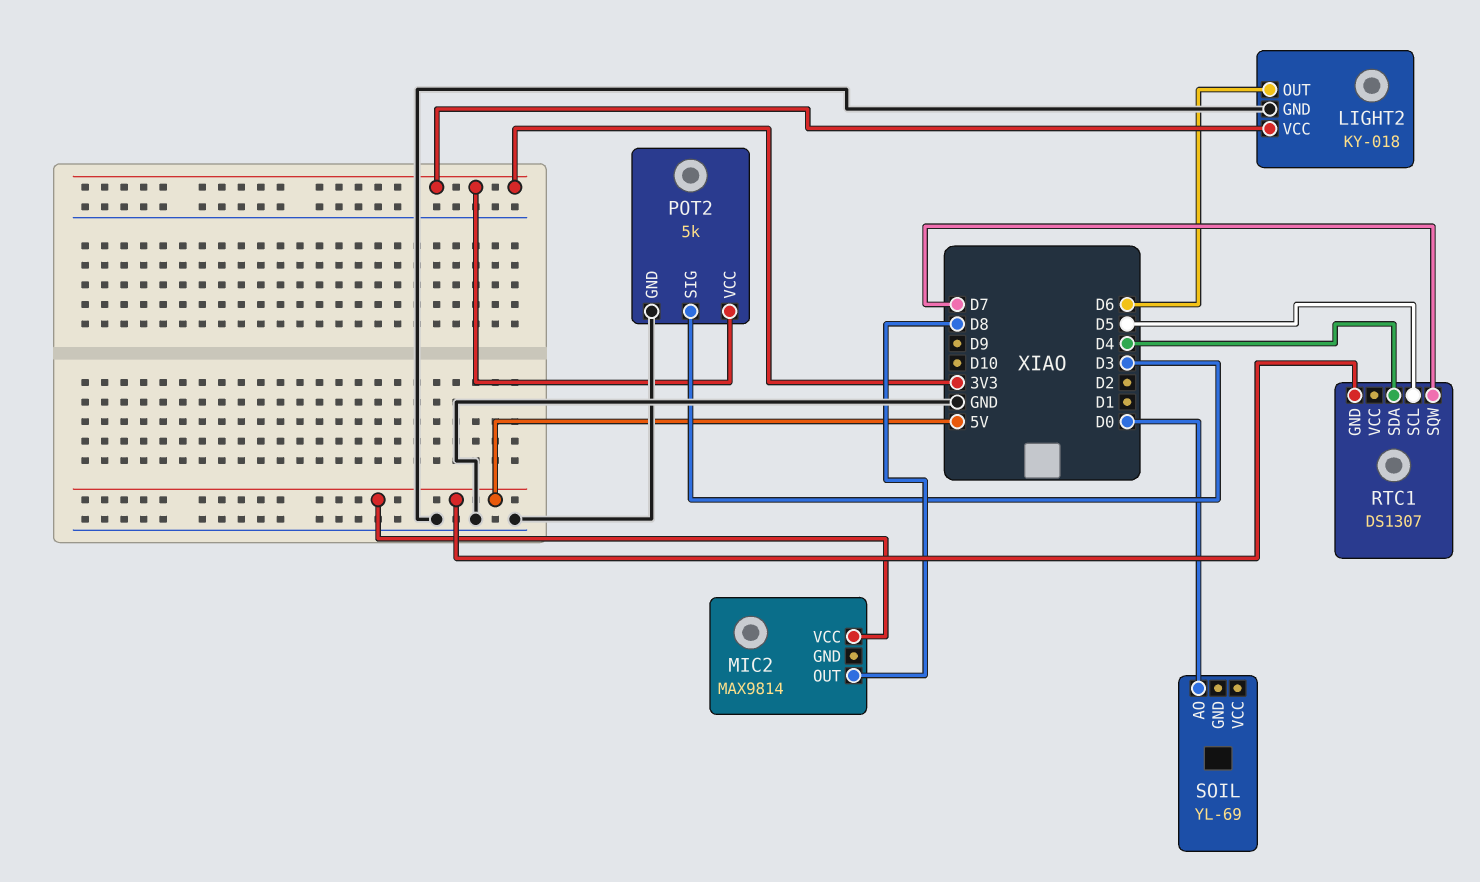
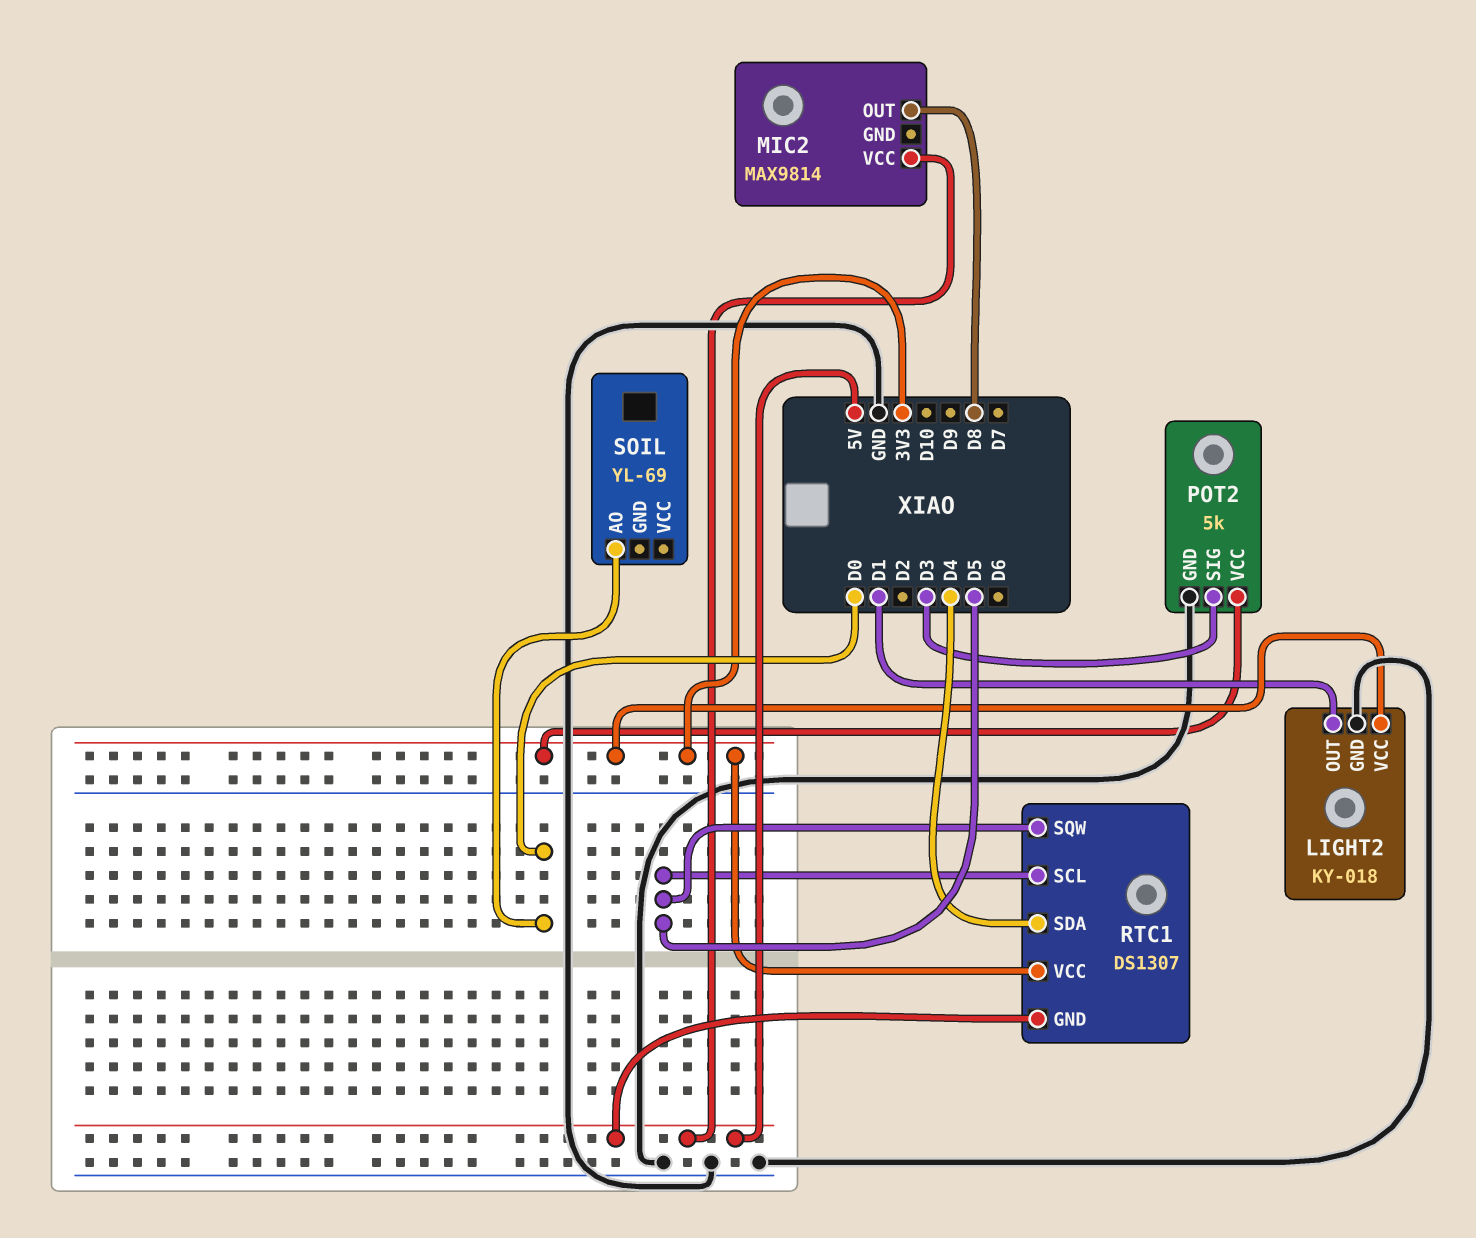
LIGHT2 pin OUT: D6 -> D1
RTC1 pin SQW: D7 -> D5
RTC1 pin VCC: none -> 3V3

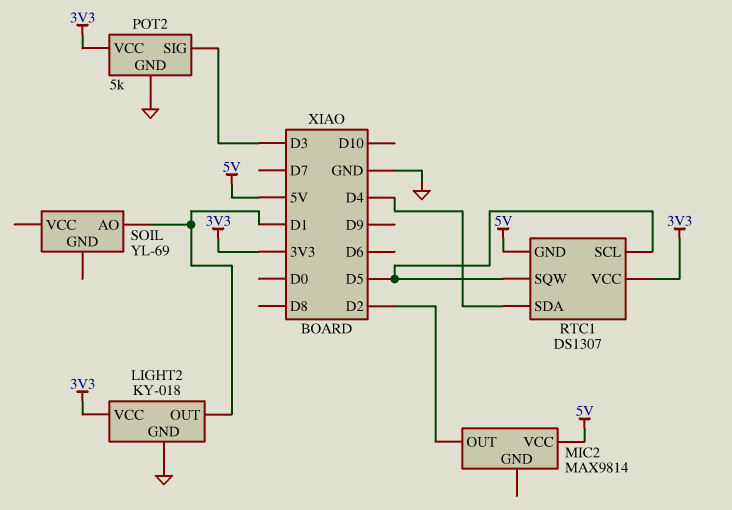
MIC2 pin OUT: D8 -> D2
SOIL pin AO: D0 -> D1

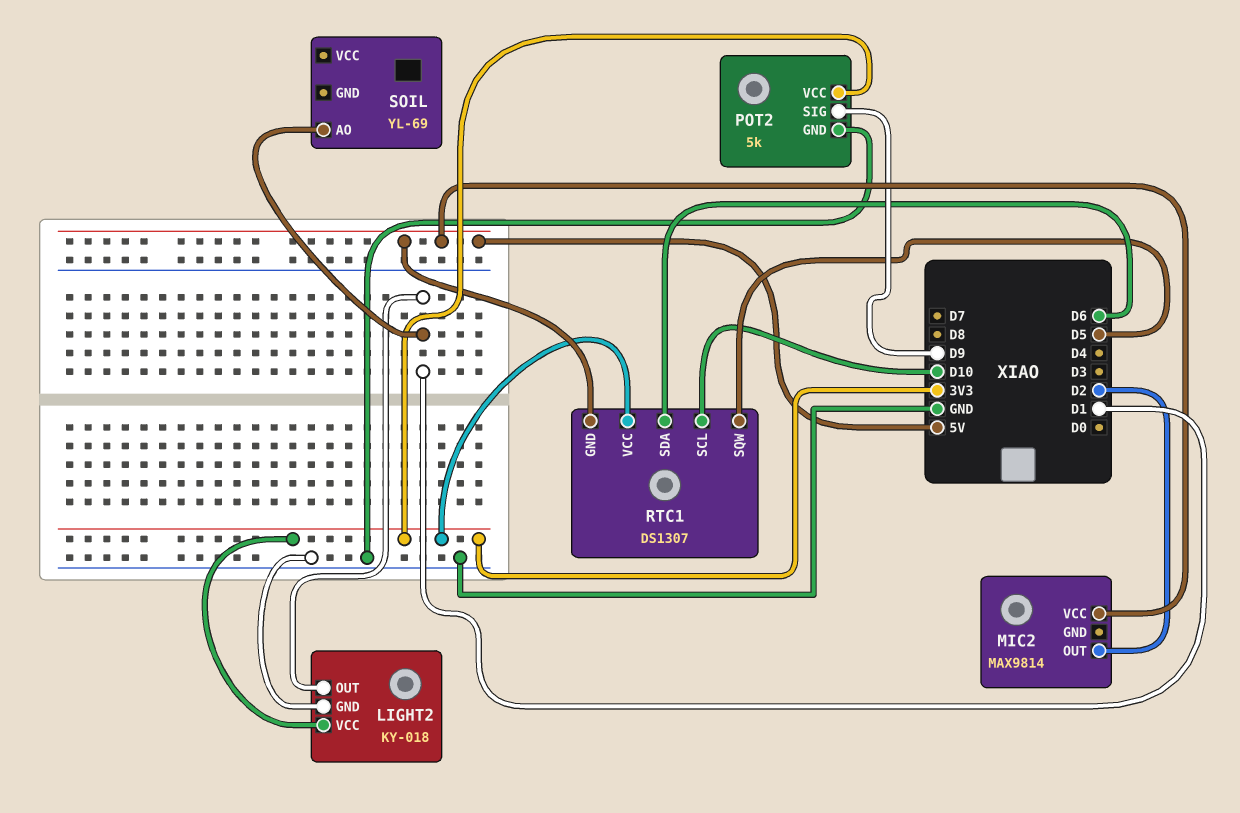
POT2 pin SIG: D3 -> D9
RTC1 pin SCL: D5 -> D10
RTC1 pin SDA: D4 -> D6

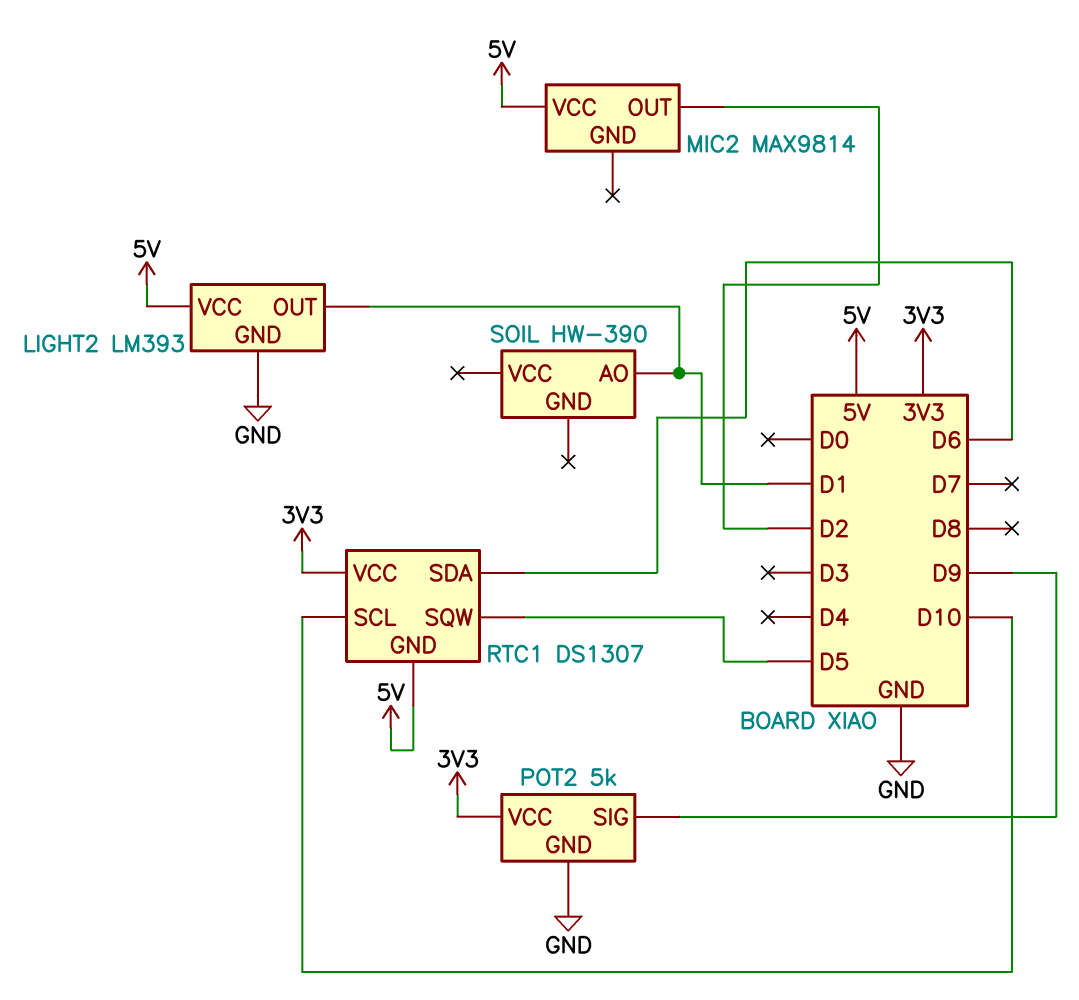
LIGHT2: KY-018 -> LM393
LIGHT2 pin VCC: 3V3 -> 5V
SOIL: YL-69 -> HW-390

